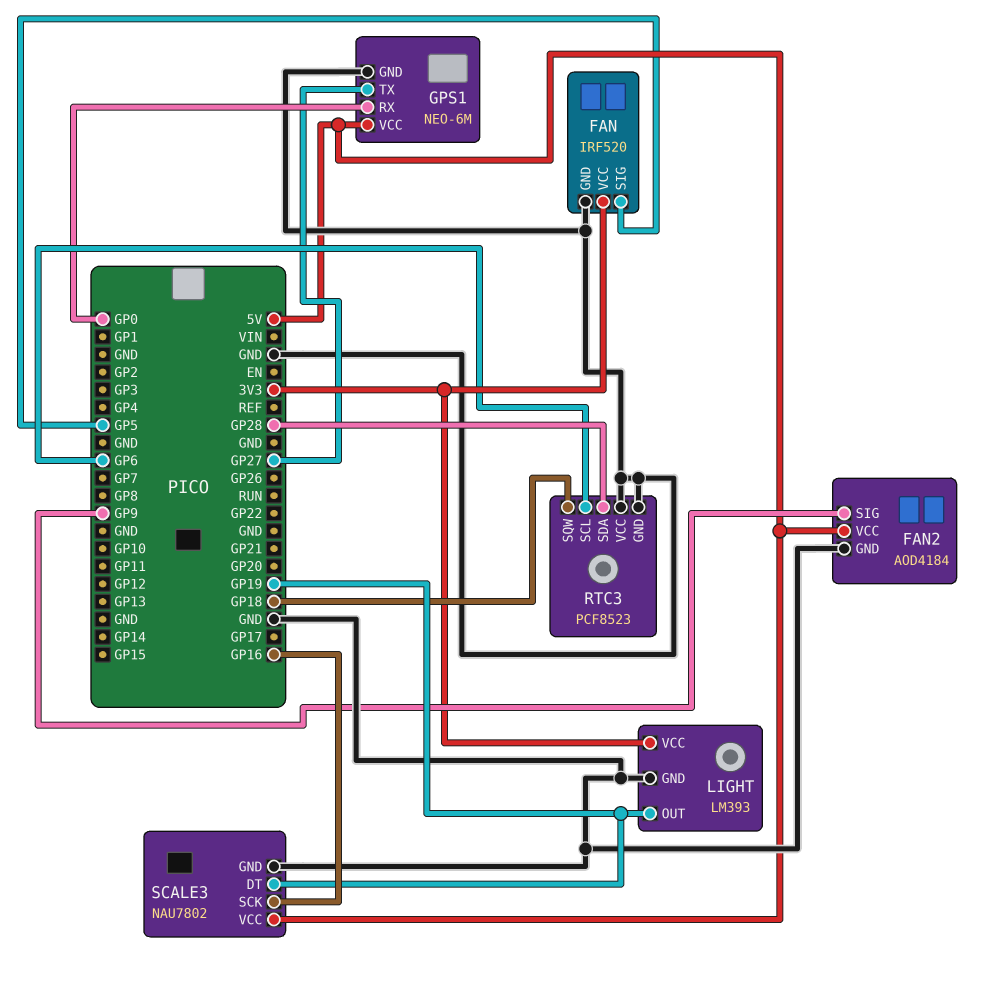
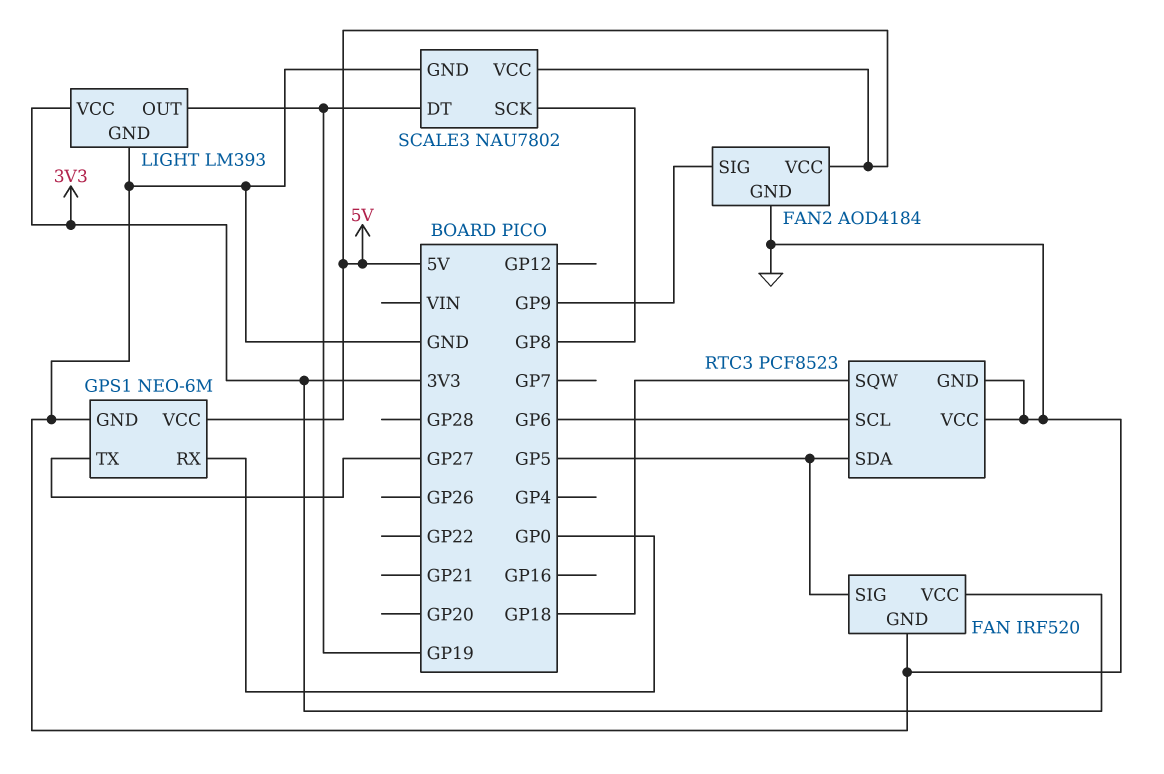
RTC3 pin SDA: GP28 -> GP5
SCALE3 pin SCK: GP16 -> GP8

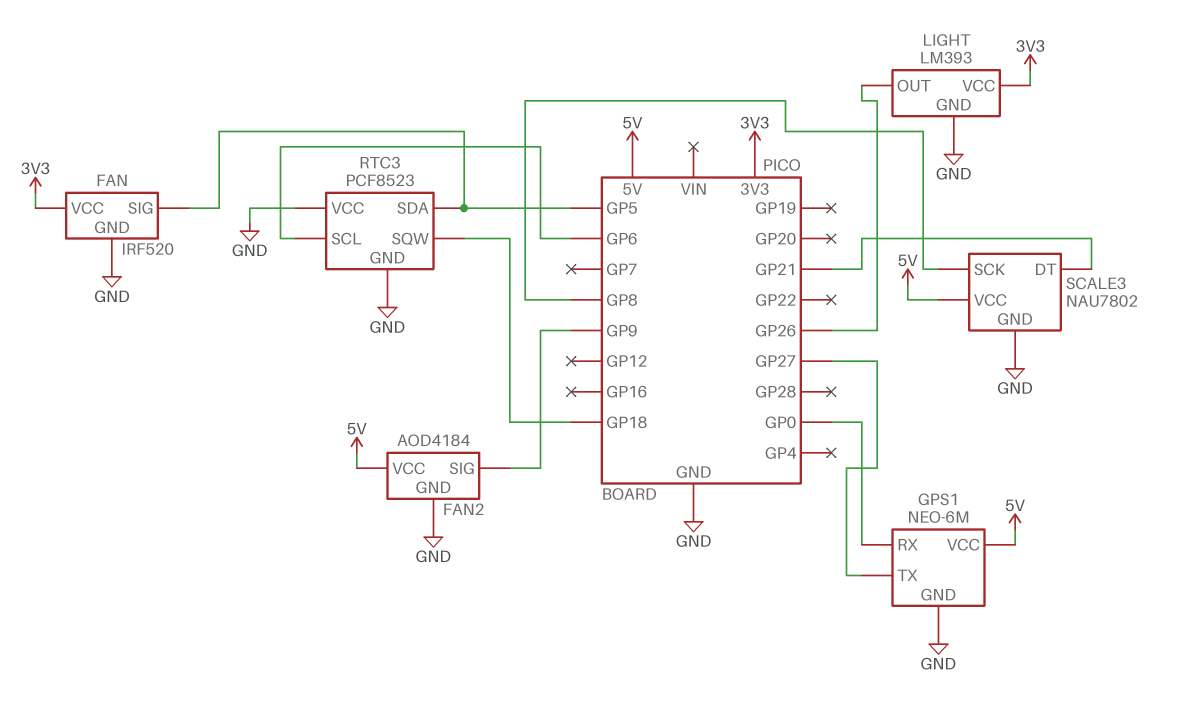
LIGHT pin OUT: GP19 -> GP26
SCALE3 pin DT: GP19 -> GP21

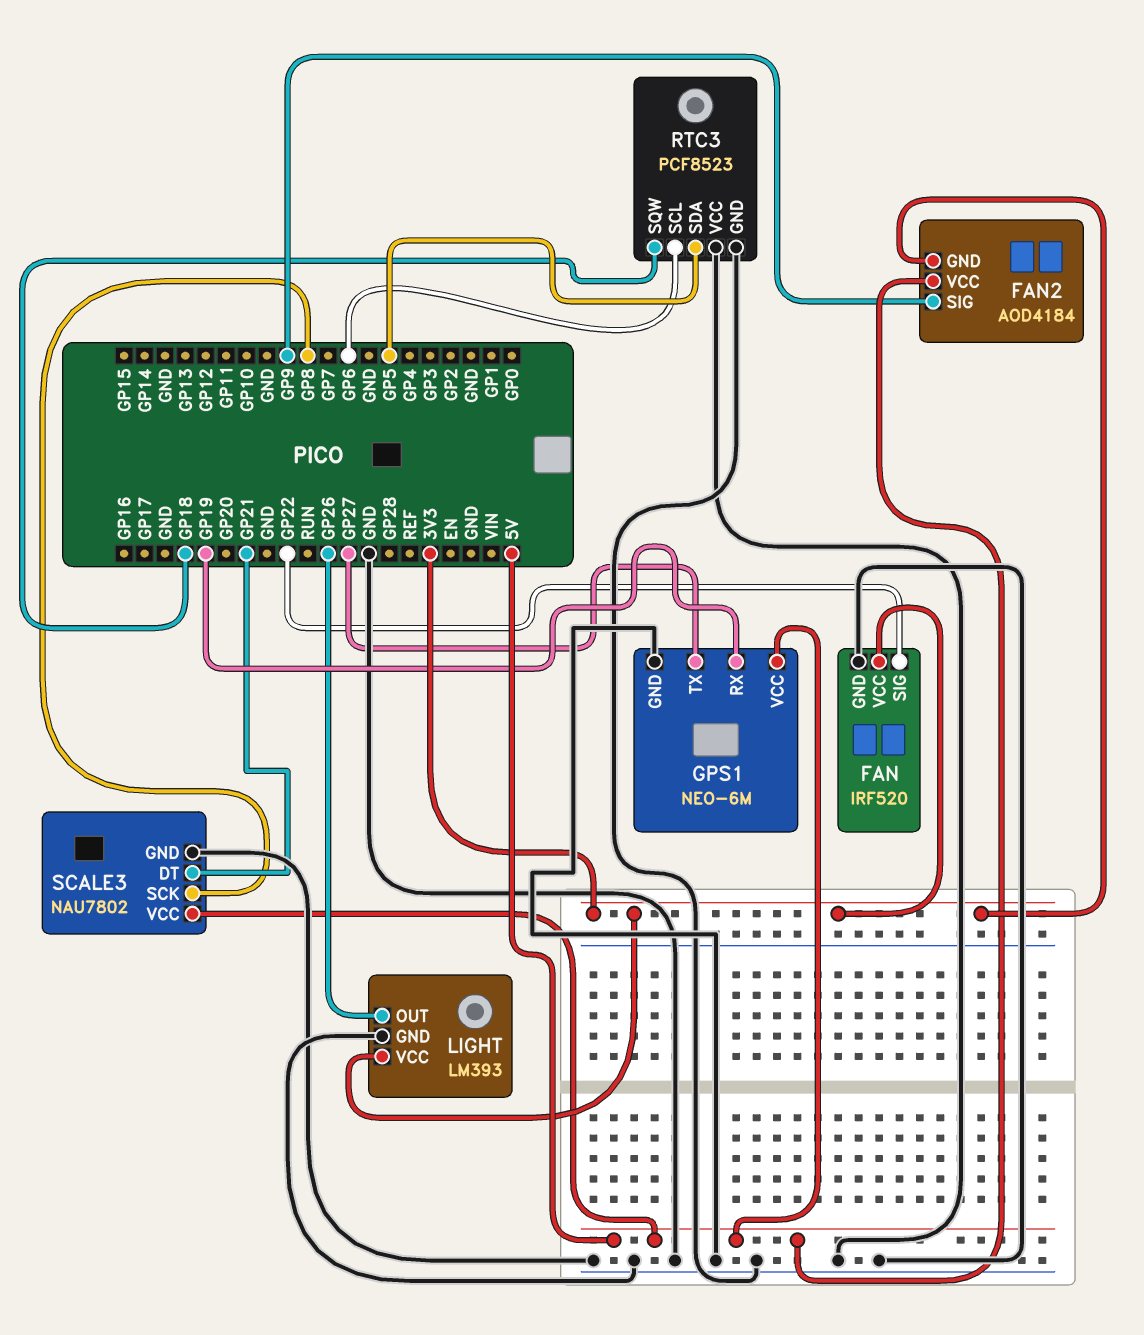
FAN pin SIG: GP5 -> GP22
FAN2 pin GND: GND -> 3V3
GPS1 pin RX: GP0 -> GP19

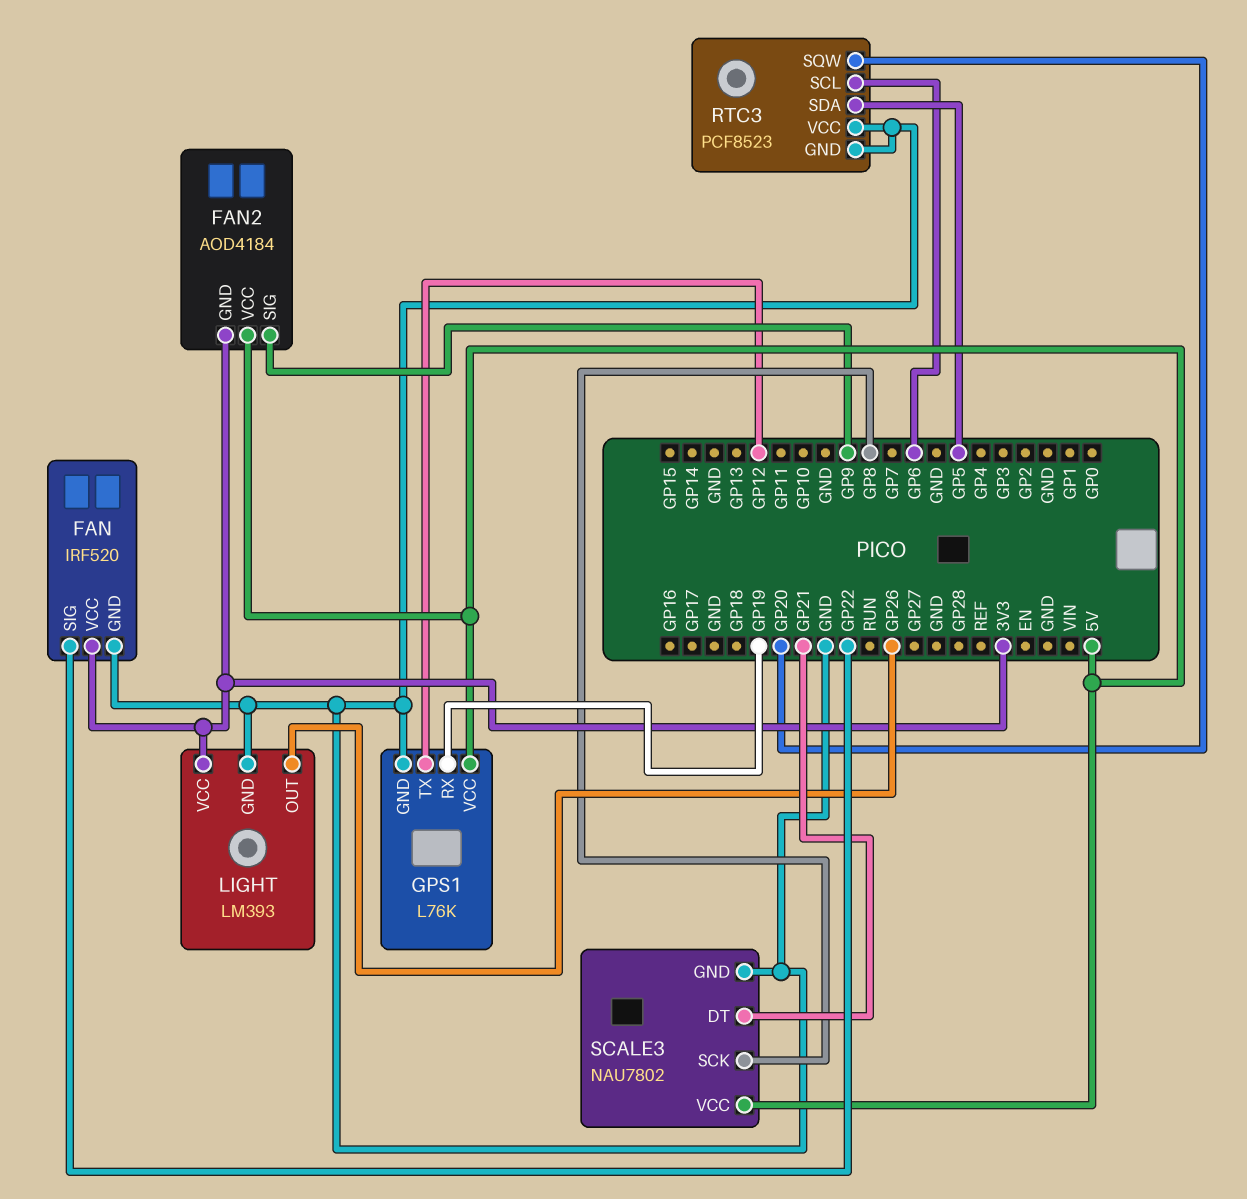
GPS1: NEO-6M -> L76K
GPS1 pin TX: GP27 -> GP12
RTC3 pin SQW: GP18 -> GP20

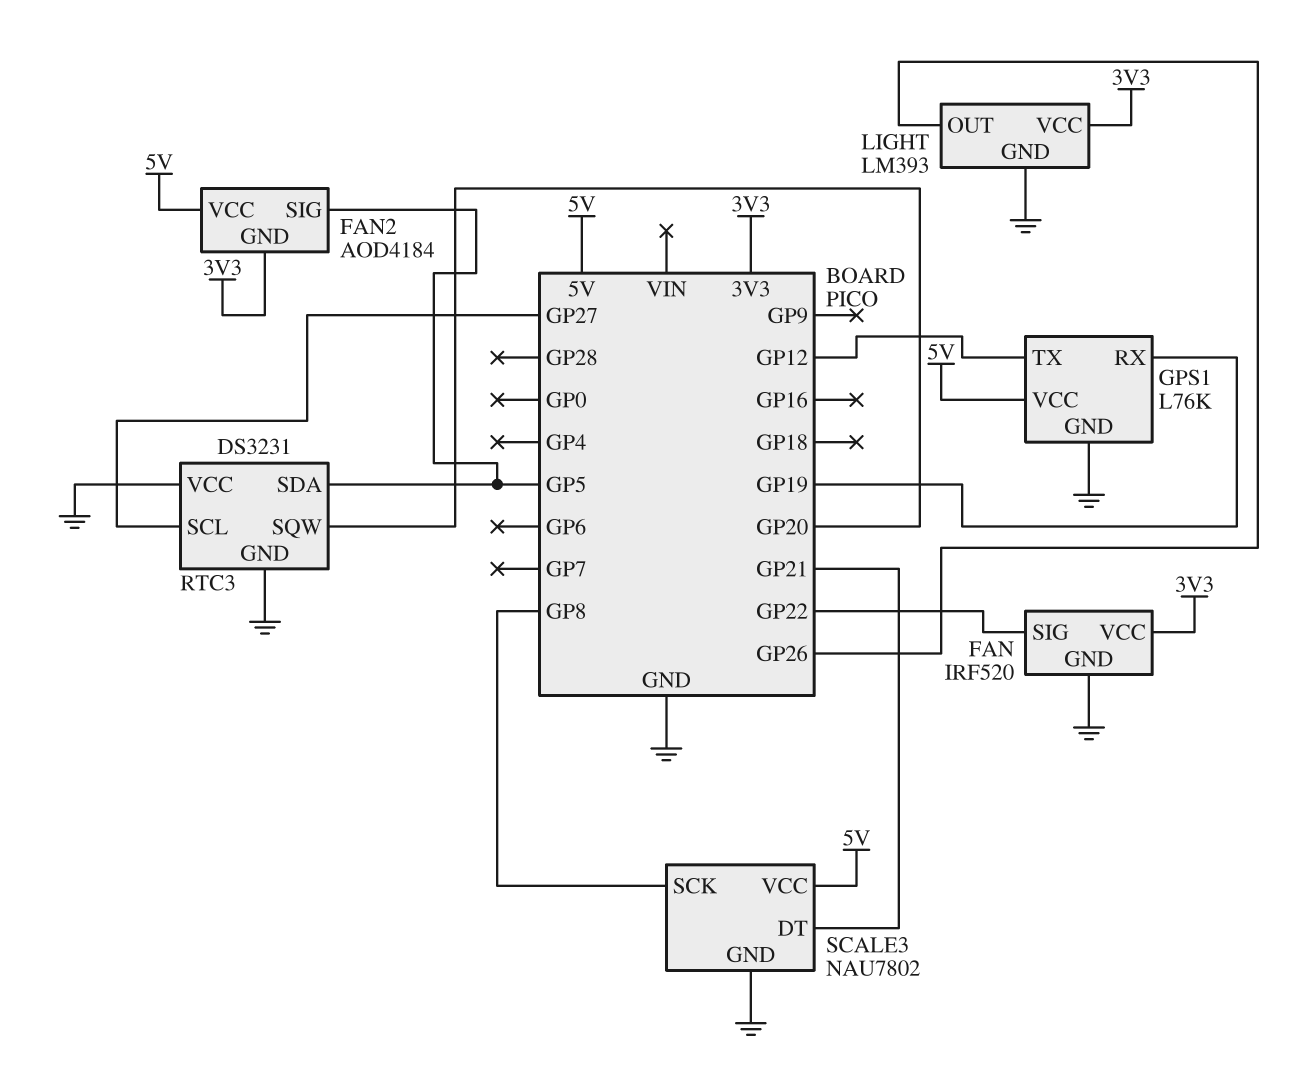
FAN2 pin SIG: GP9 -> GP5
RTC3: PCF8523 -> DS3231
RTC3 pin SCL: GP6 -> GP27

